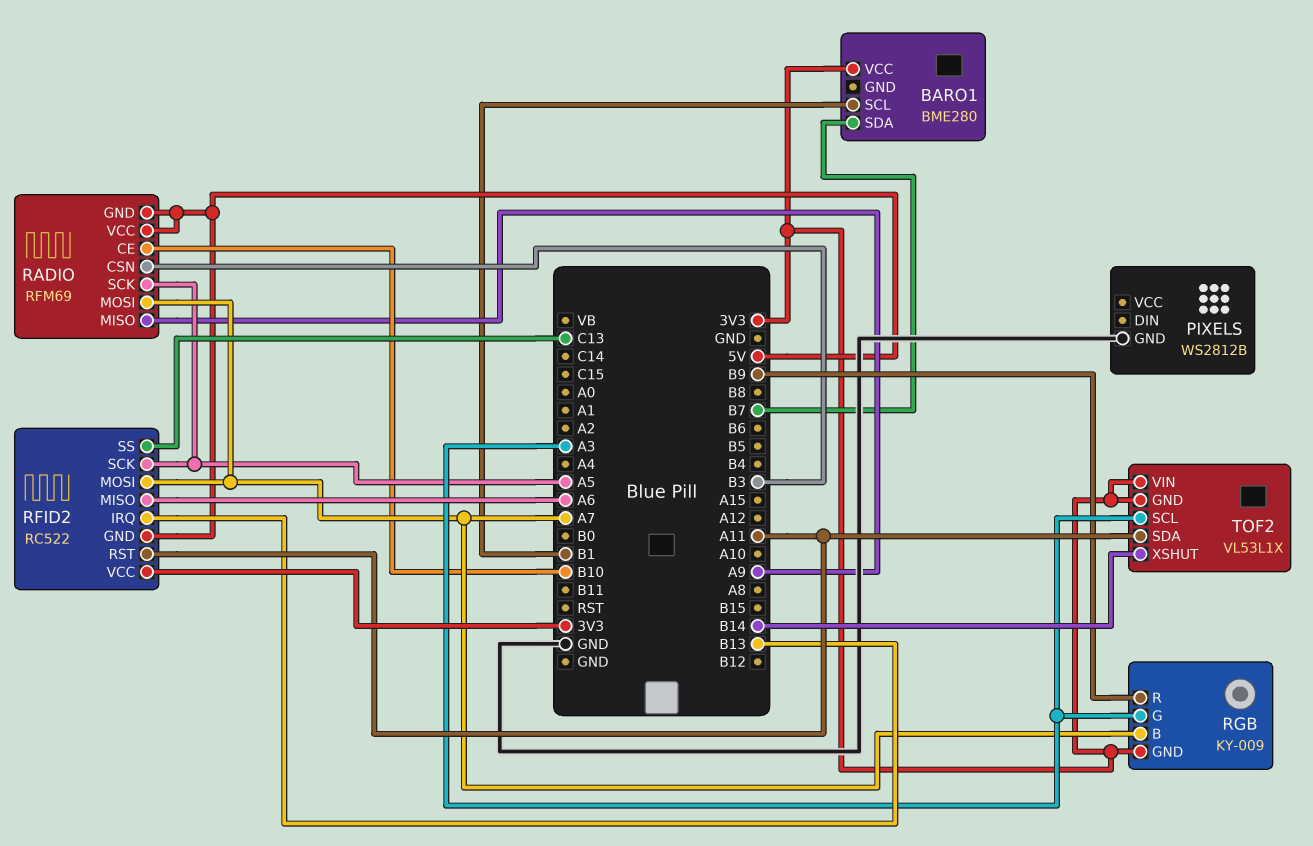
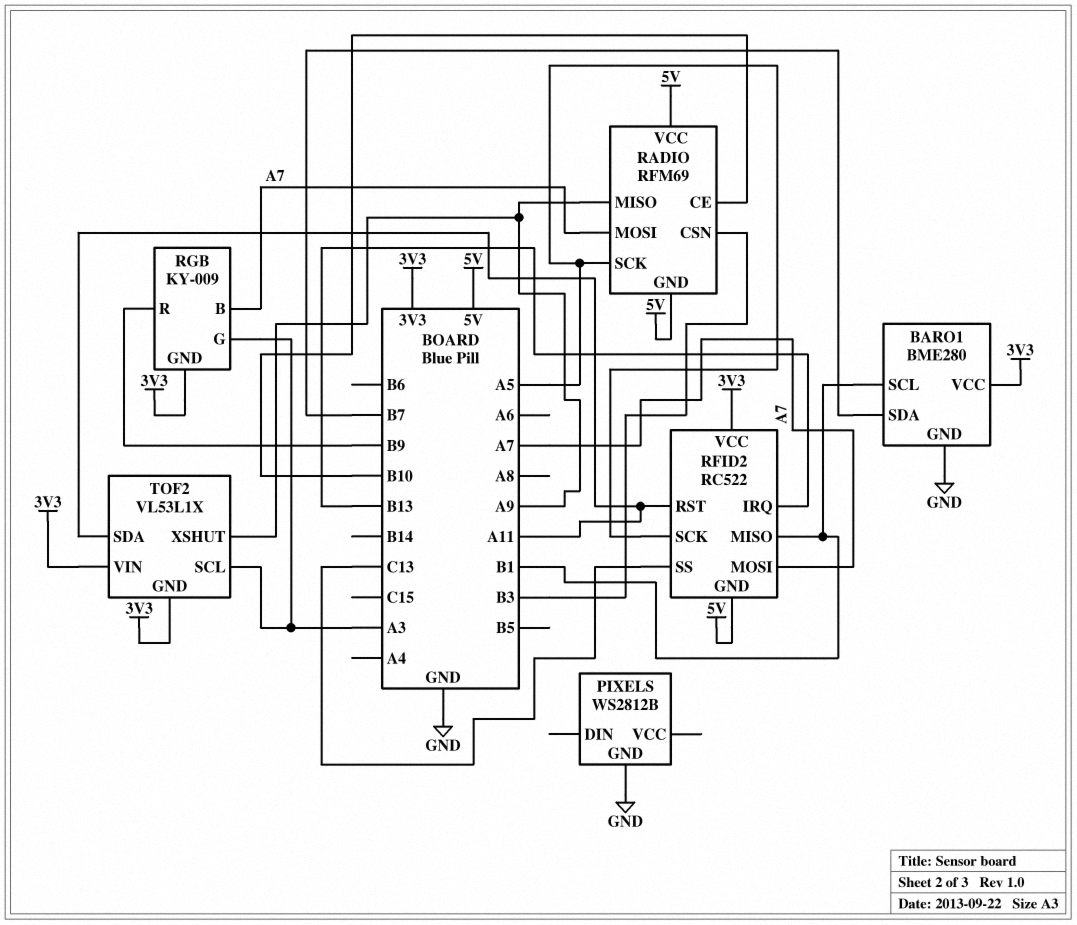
BARO1 pin GND: none -> GND
RFID2 pin MISO: A6 -> B1
TOF2 pin XSHUT: B14 -> A9

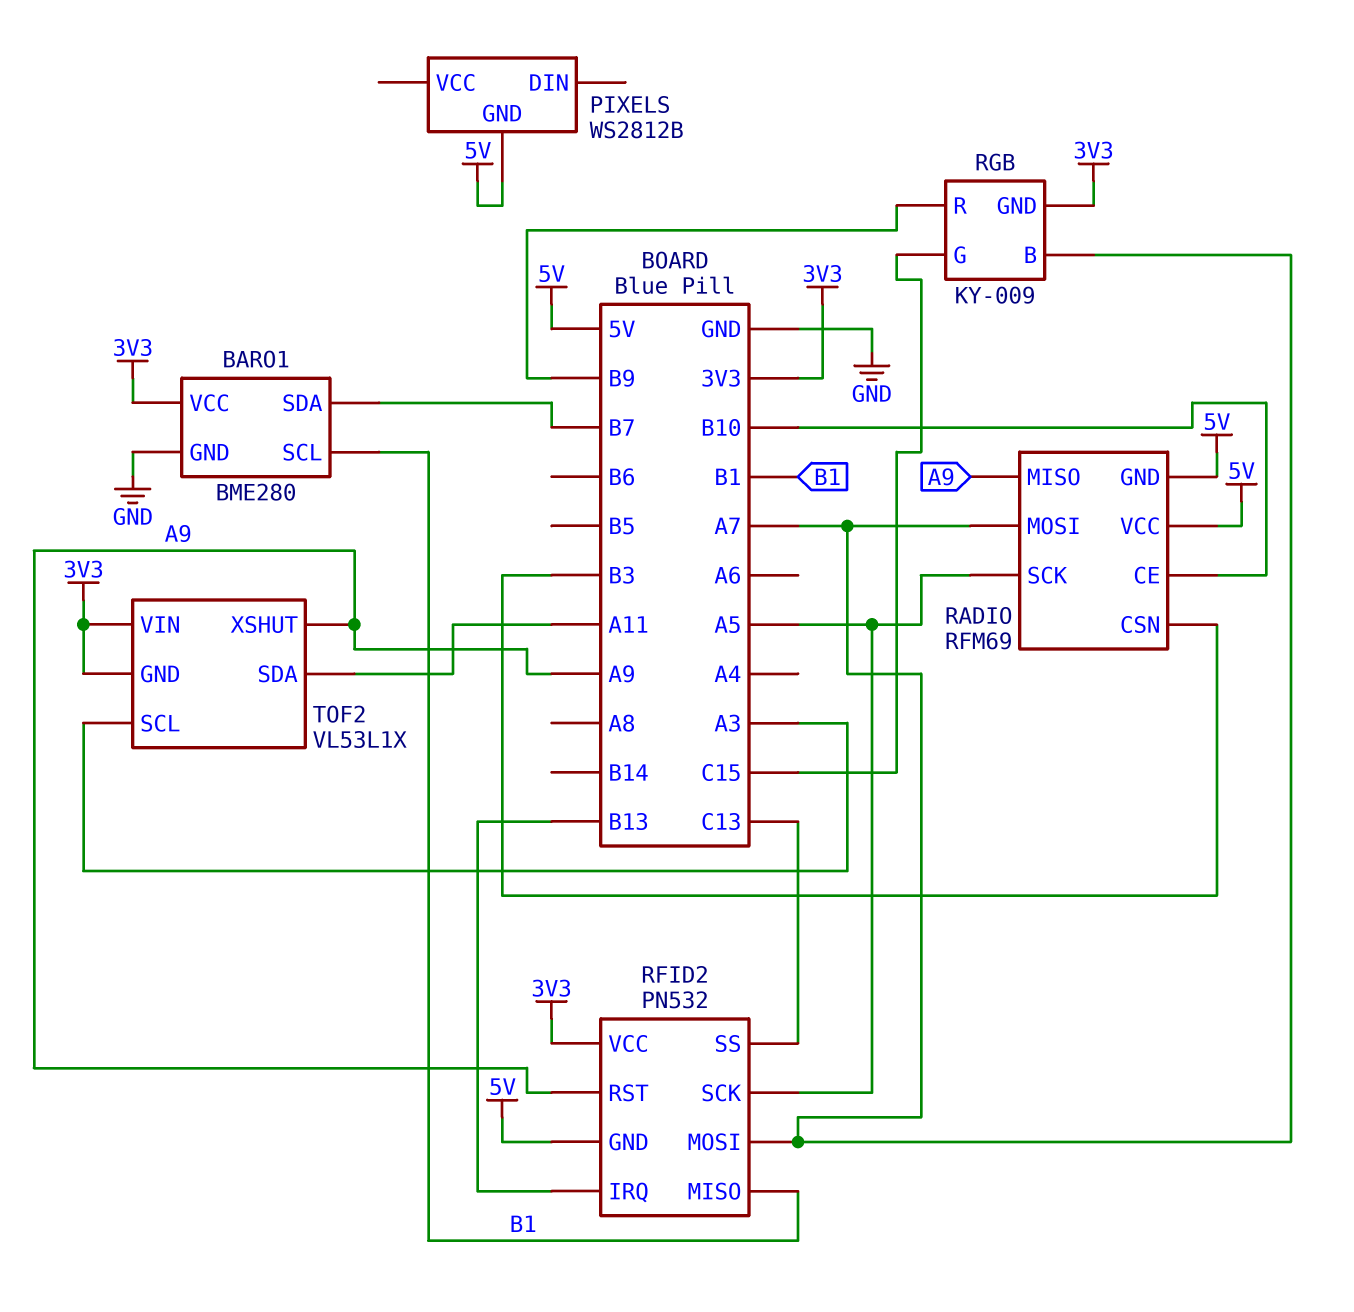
PIXELS pin GND: GND -> 5V
RFID2: RC522 -> PN532
RFID2 pin RST: A11 -> A9
RGB pin G: A3 -> C15

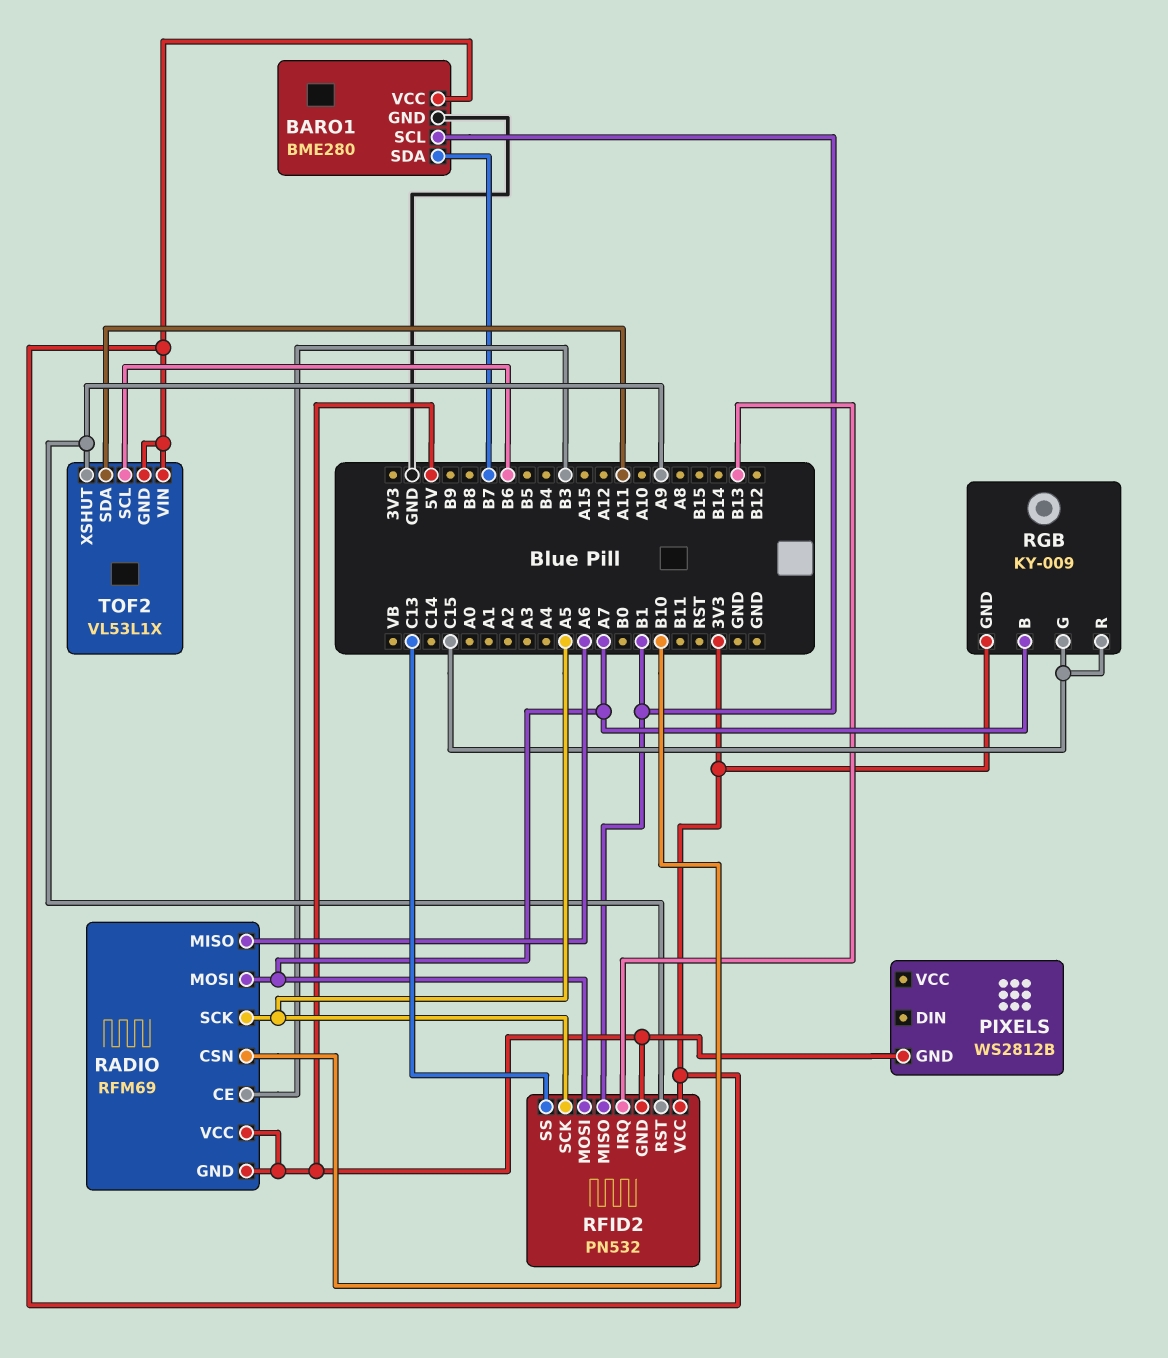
RADIO pin CE: B10 -> B3
RADIO pin CSN: B3 -> B10
RADIO pin MISO: A9 -> A6
RGB pin R: B9 -> C15
TOF2 pin SCL: A3 -> B6

